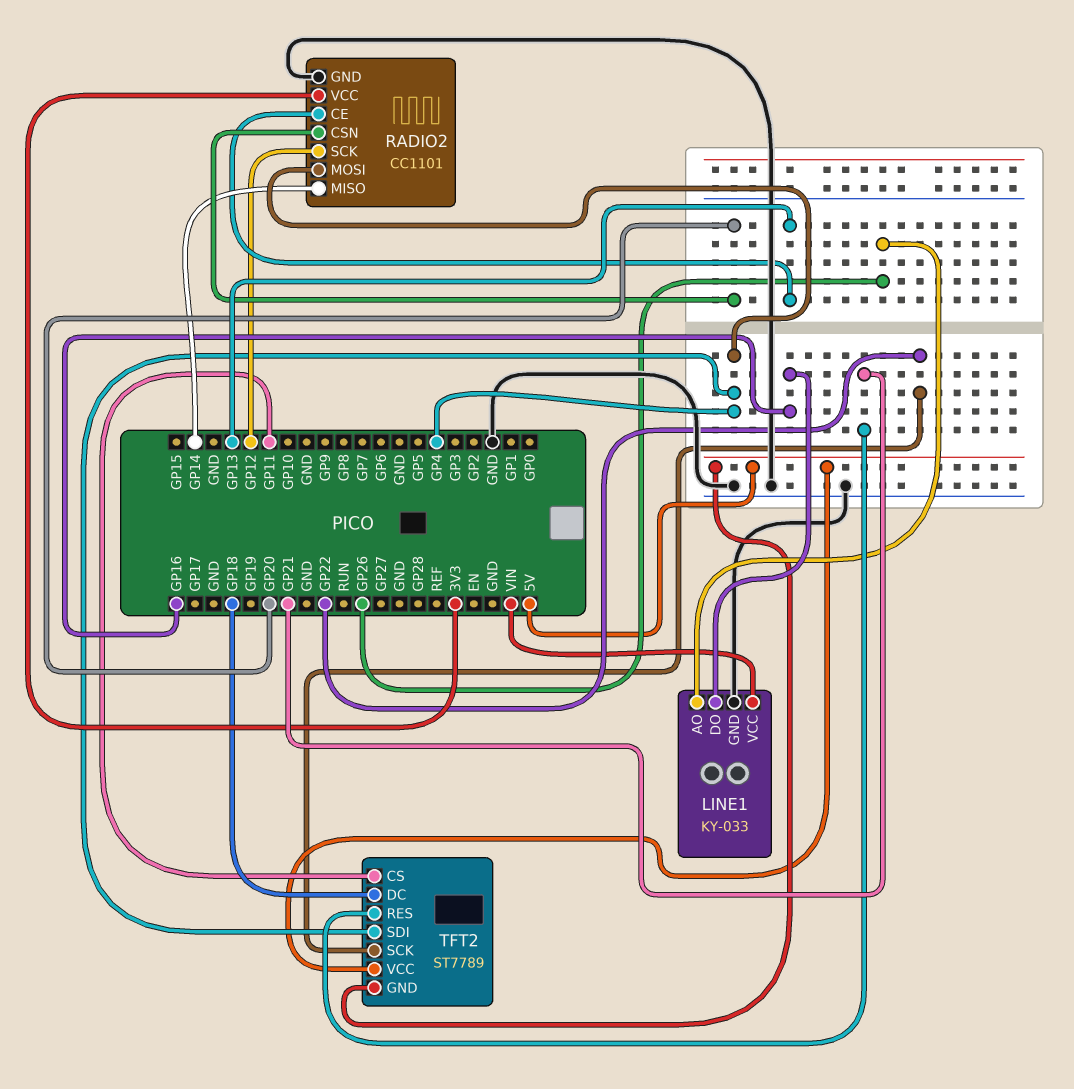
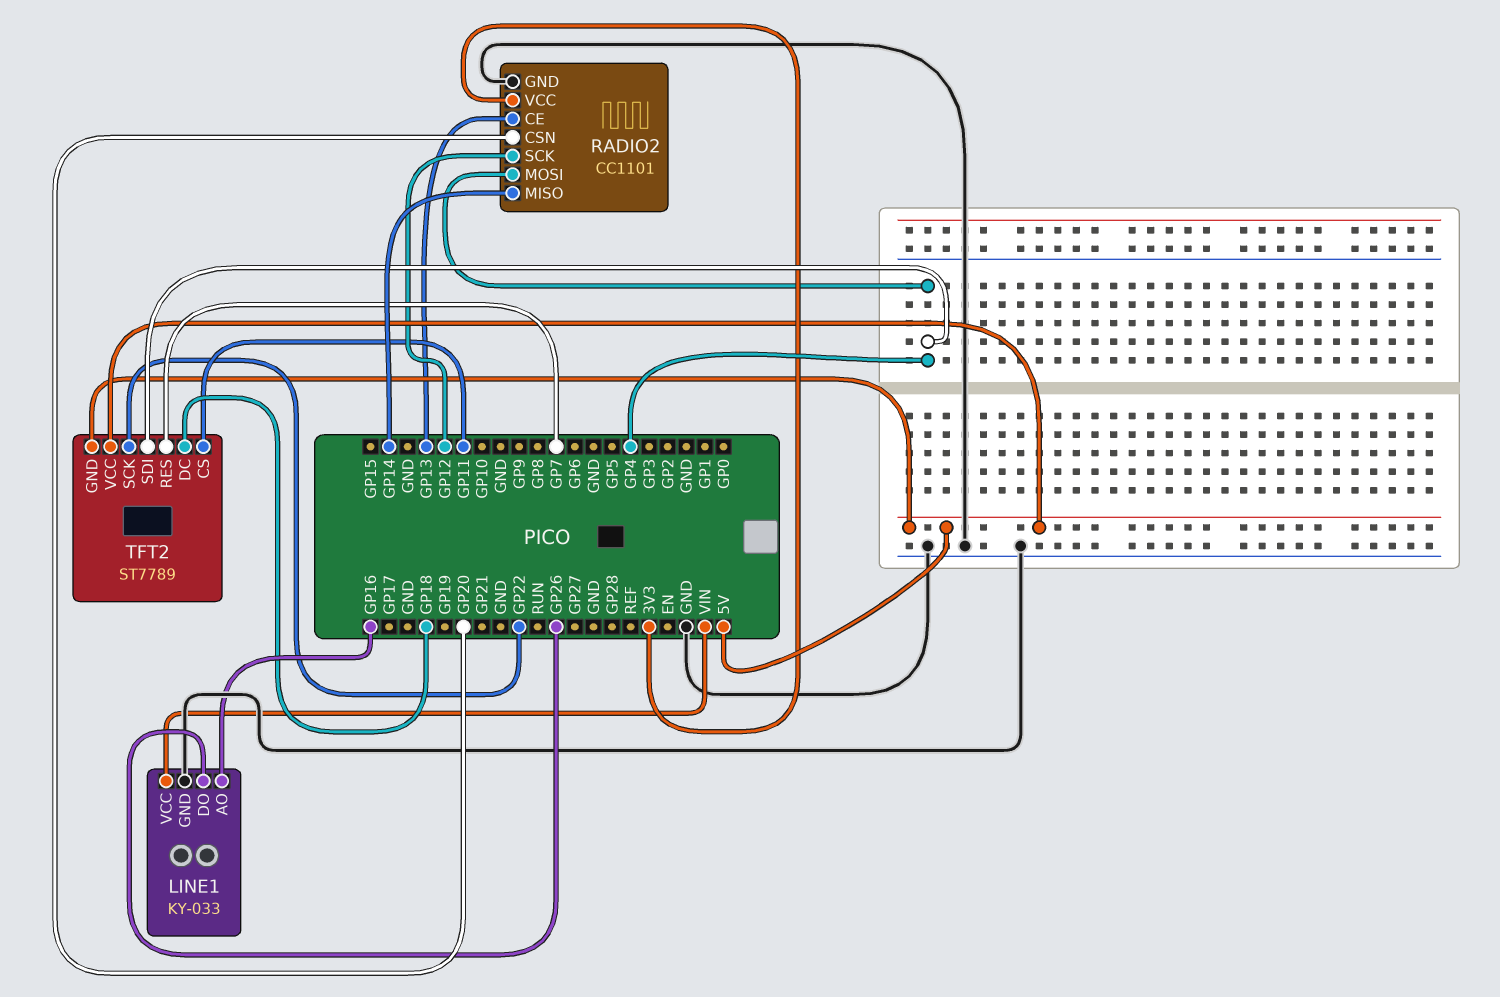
LINE1 pin AO: GP26 -> GP16
LINE1 pin DO: GP16 -> GP26
TFT2 pin RES: GP21 -> GP7

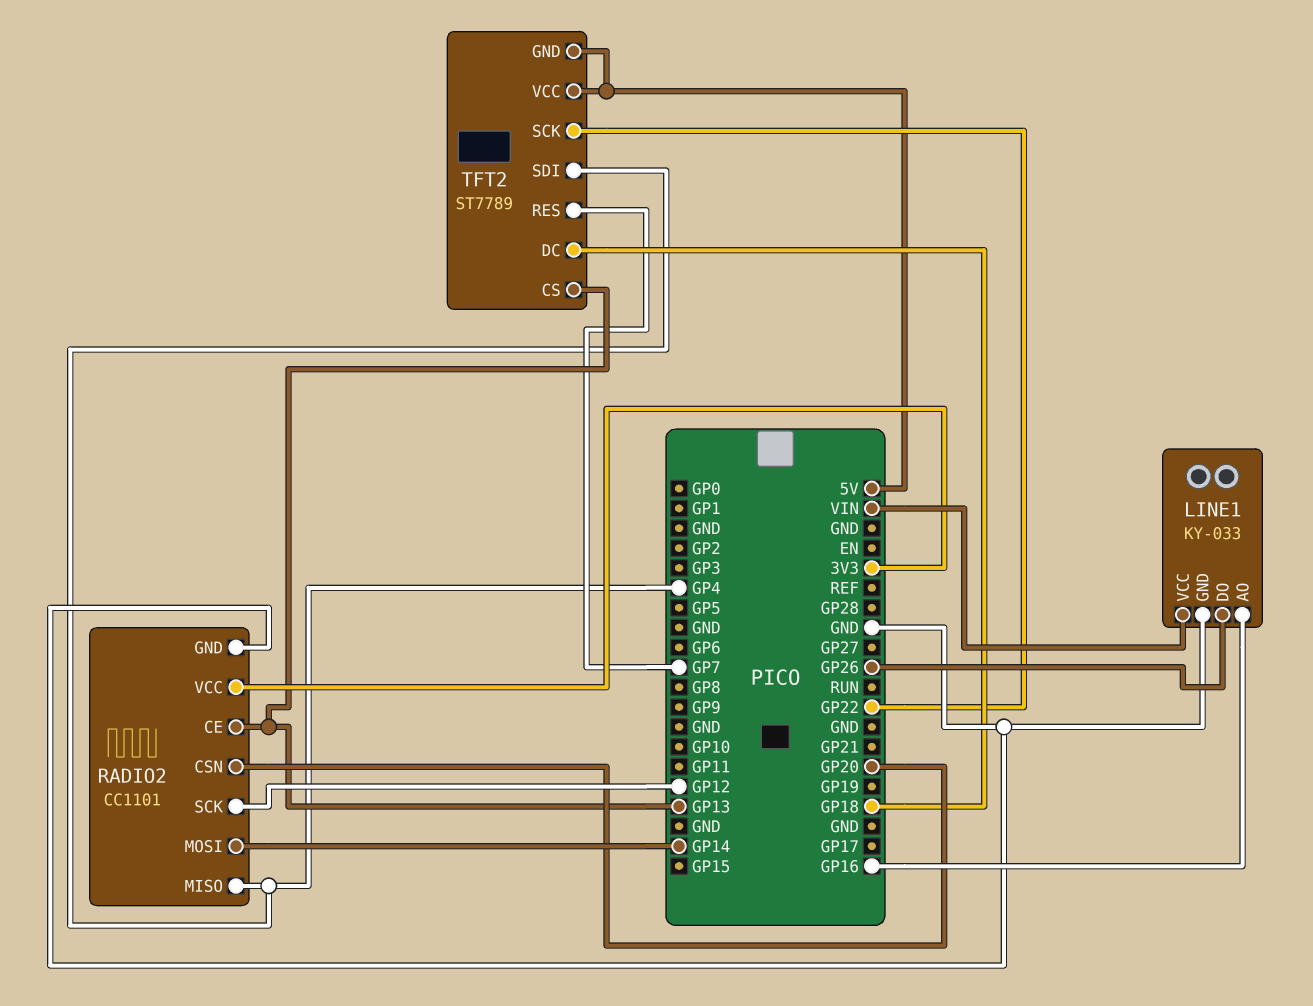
RADIO2 pin MISO: GP14 -> GP4
RADIO2 pin MOSI: GP4 -> GP14
TFT2 pin CS: GP11 -> GP13

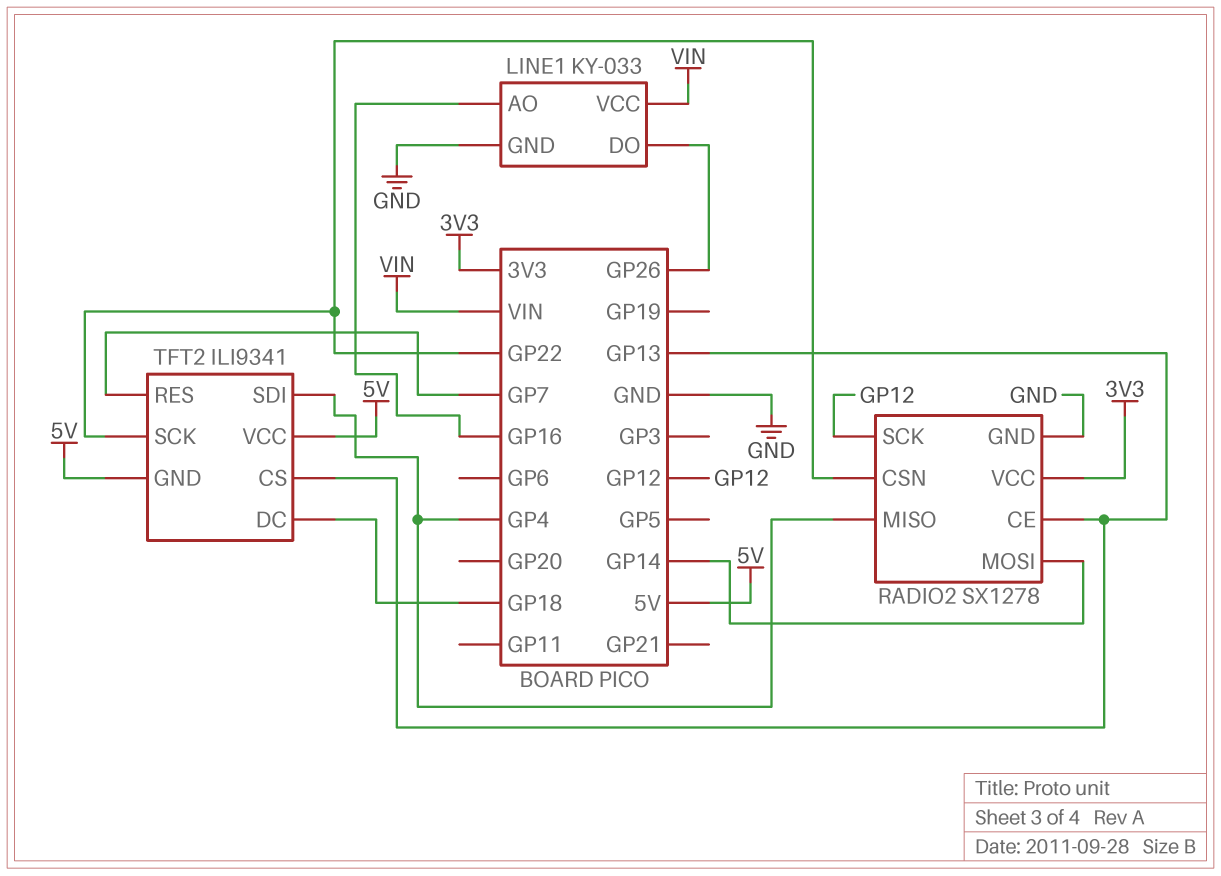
RADIO2: CC1101 -> SX1278
RADIO2 pin CSN: GP20 -> GP22
TFT2: ST7789 -> ILI9341

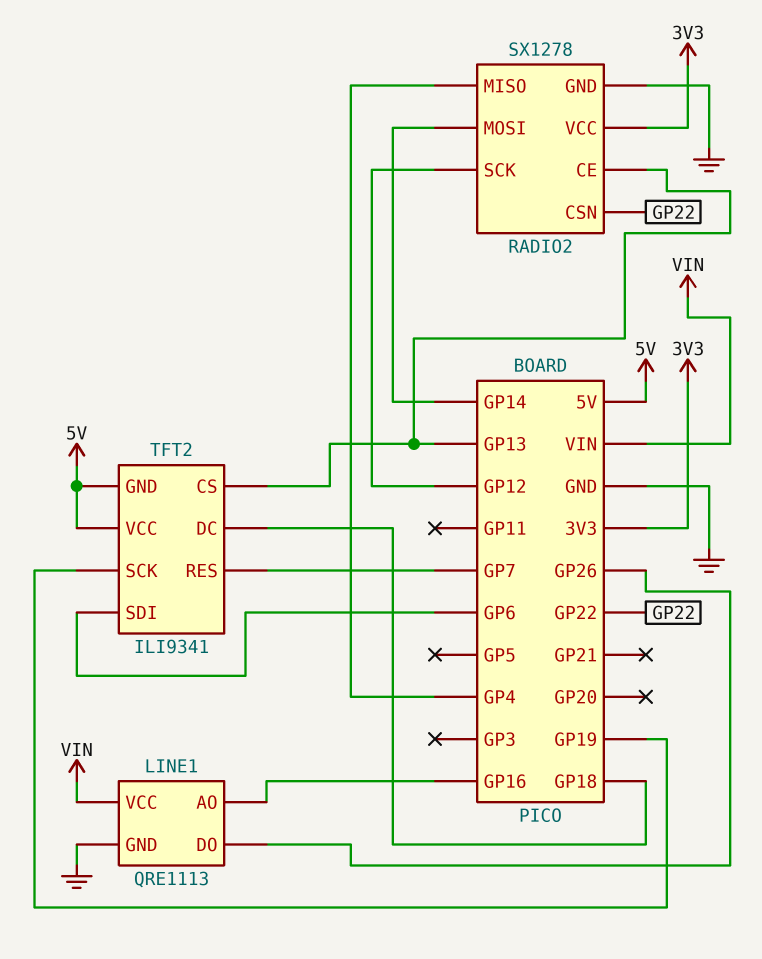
LINE1: KY-033 -> QRE1113
TFT2 pin SCK: GP22 -> GP19
TFT2 pin SDI: GP4 -> GP6

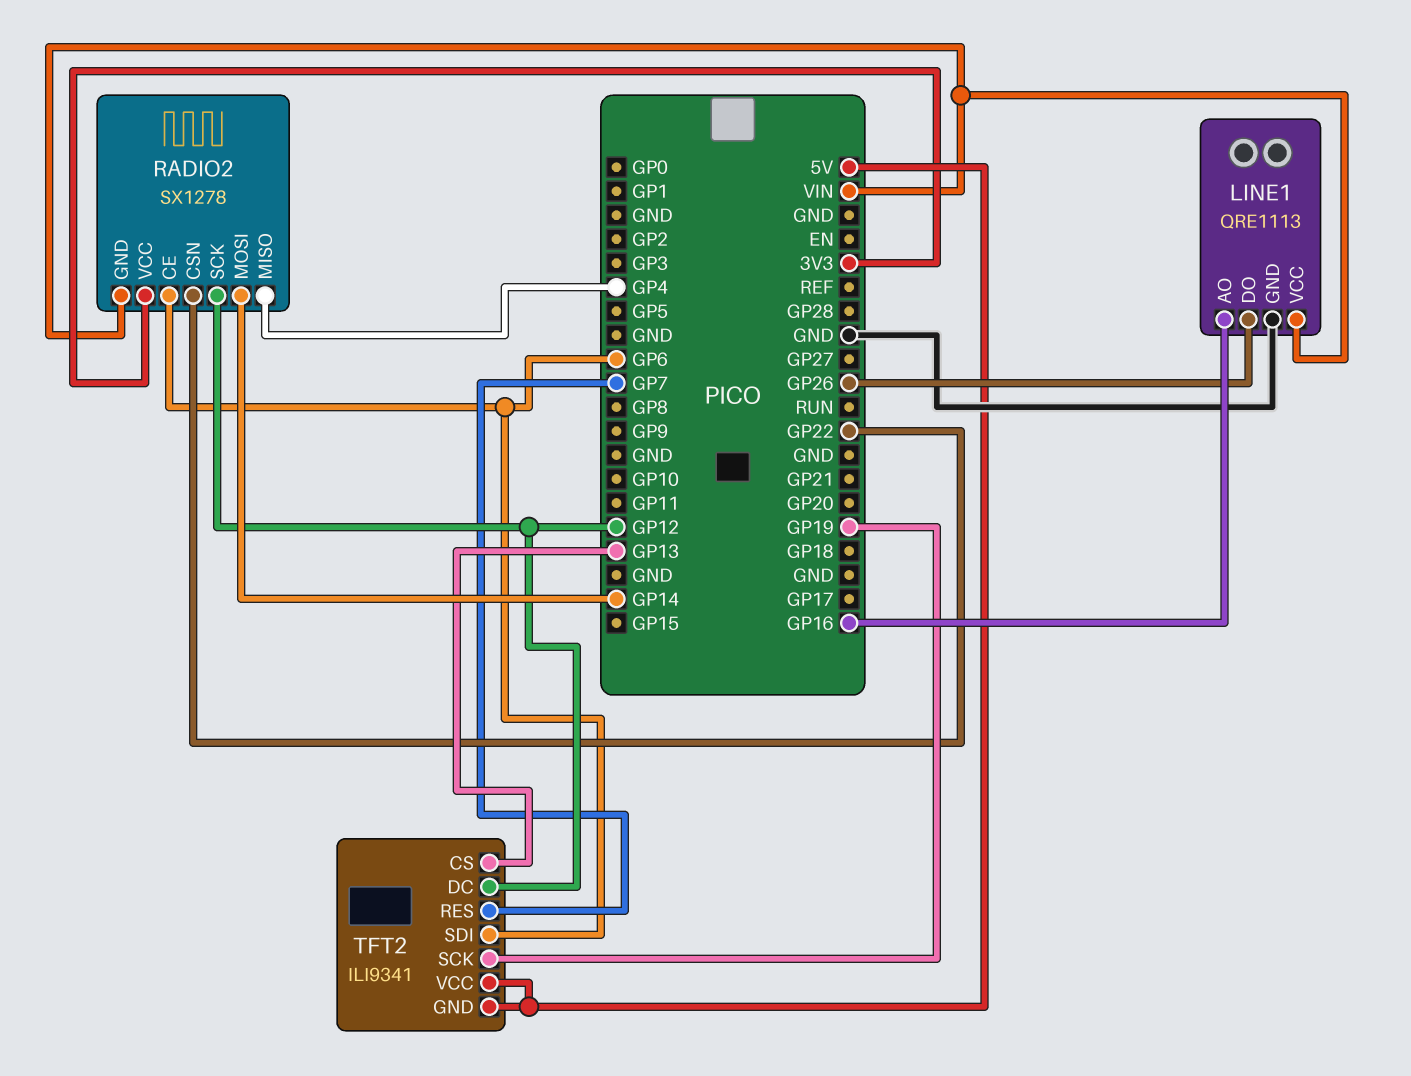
RADIO2 pin CE: GP13 -> GP6
RADIO2 pin GND: GND -> VIN
TFT2 pin DC: GP18 -> GP12

